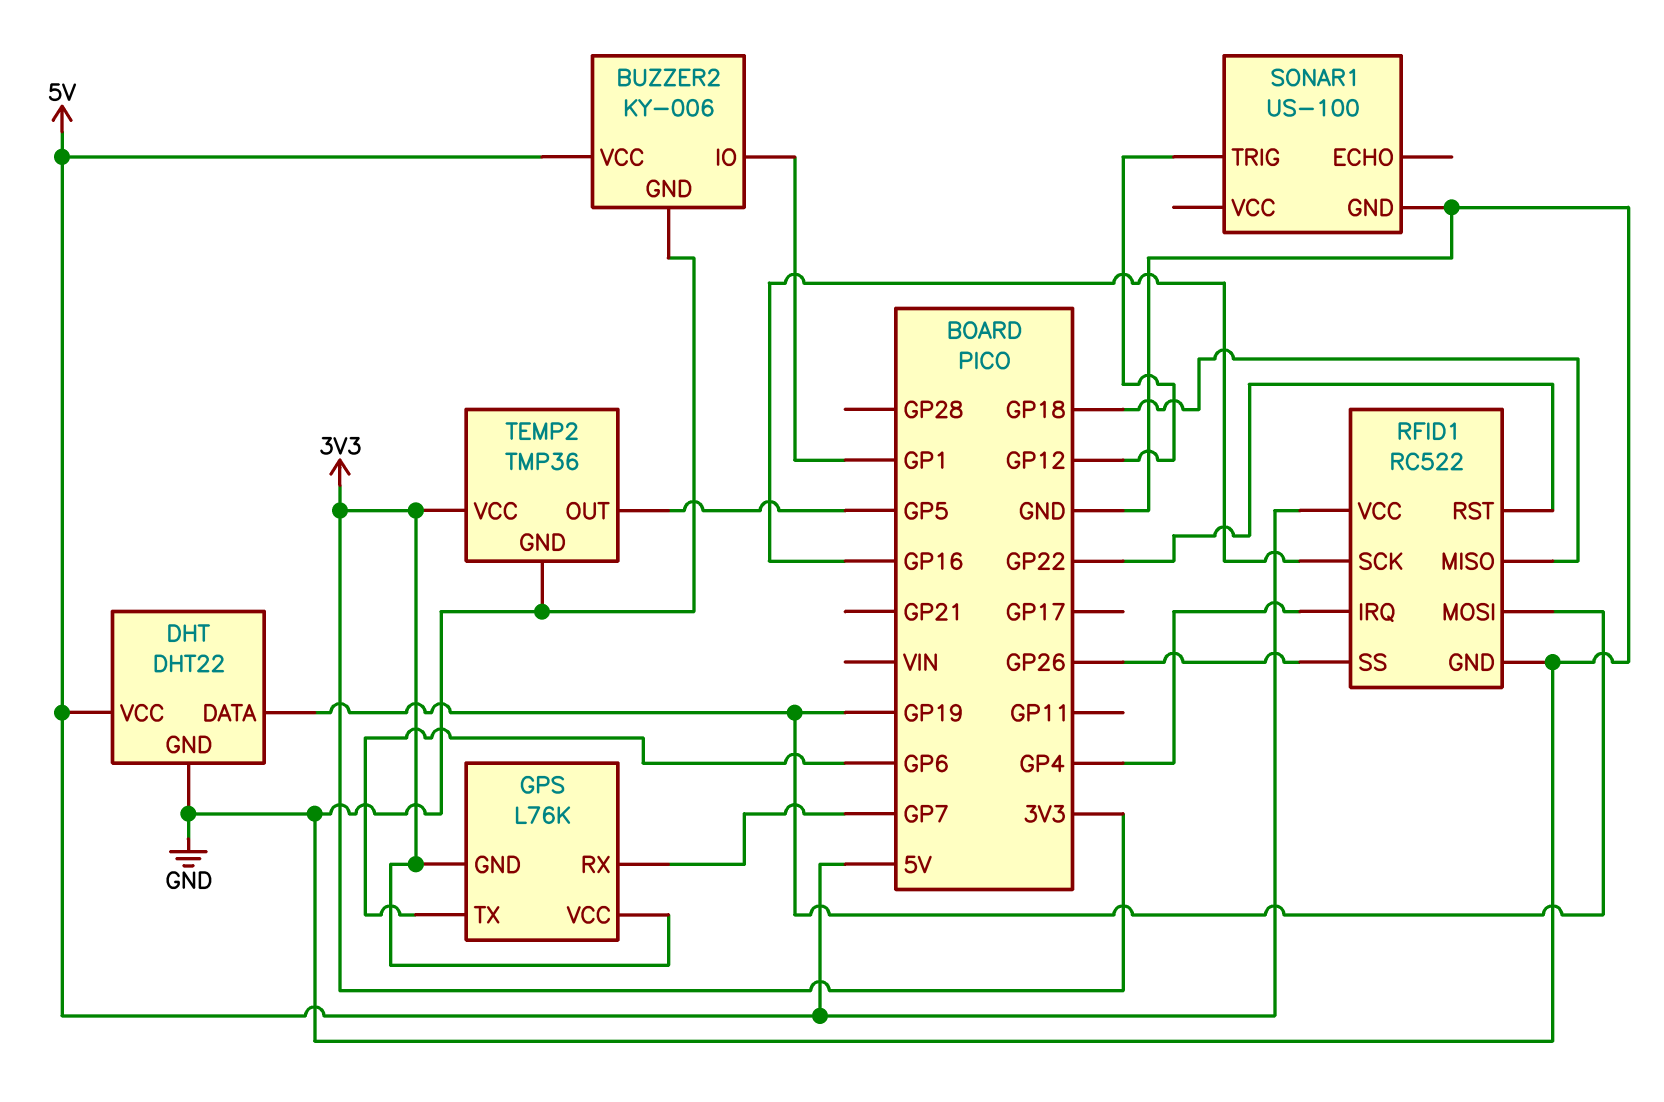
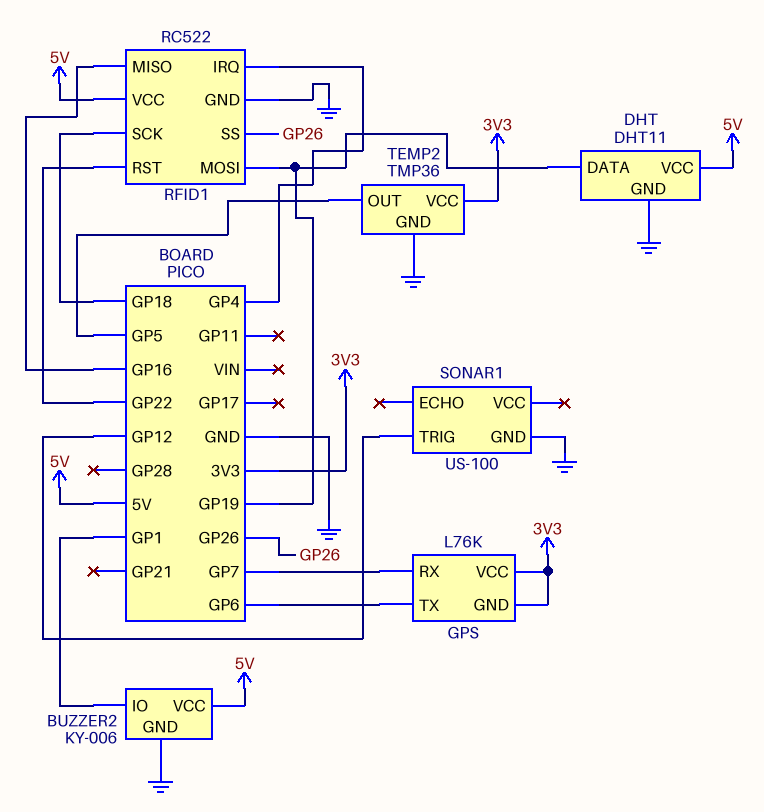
DHT: DHT22 -> DHT11
RFID1 pin MISO: GP18 -> GP16
RFID1 pin SCK: GP16 -> GP18

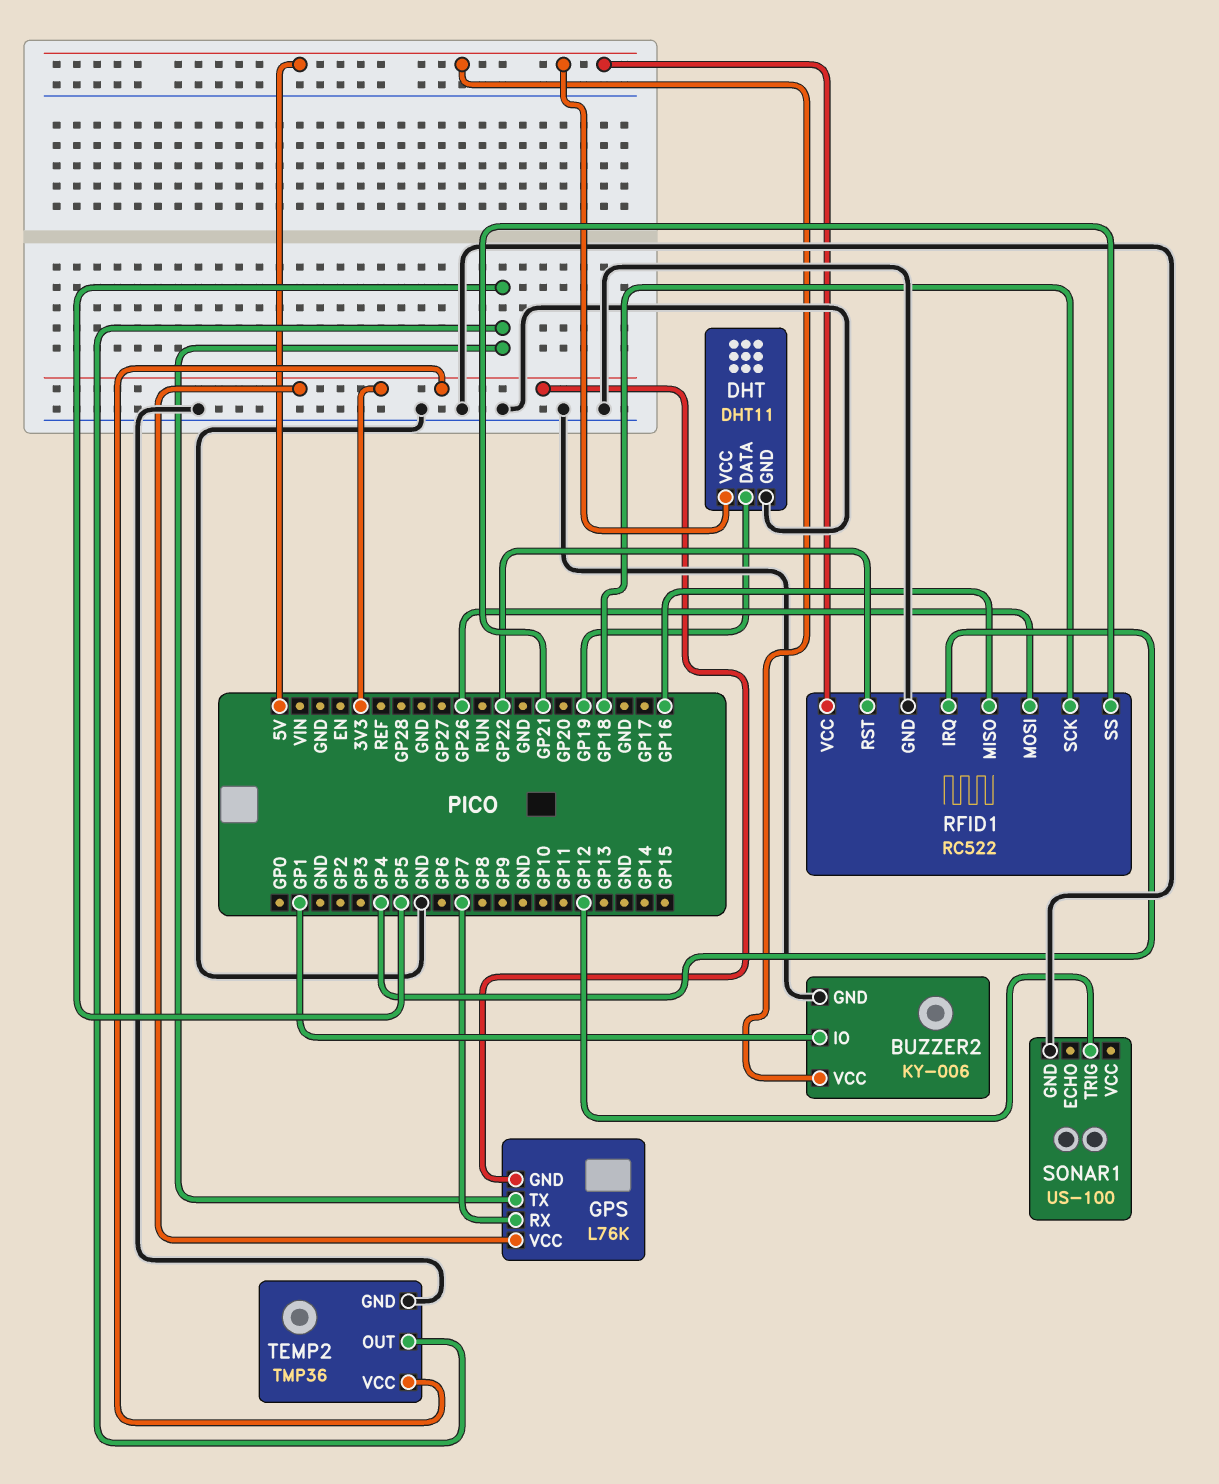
GPS pin TX: GP6 -> GP5
RFID1 pin MOSI: GP19 -> GP26
RFID1 pin SS: GP26 -> GP21

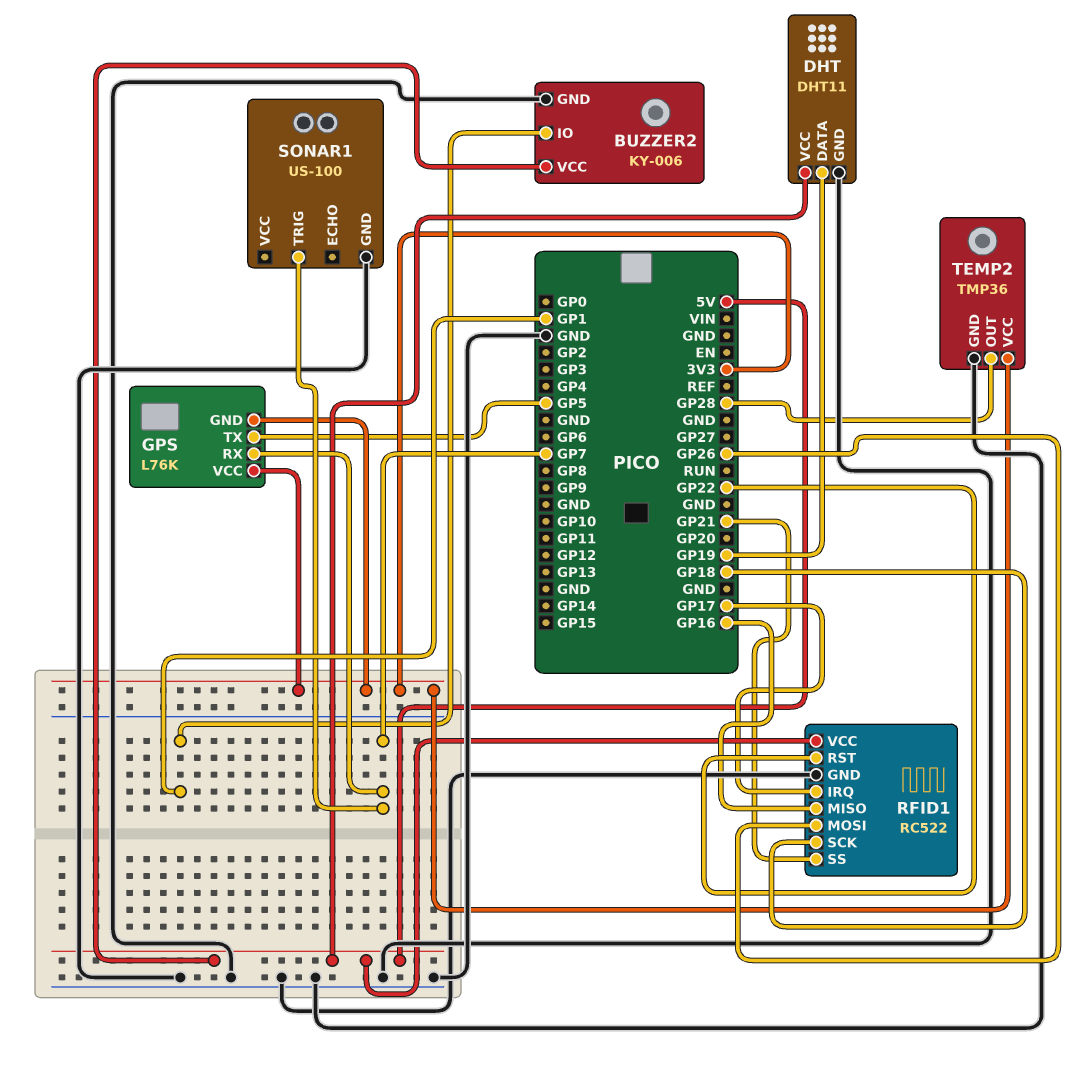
RFID1 pin IRQ: GP4 -> GP17
SONAR1 pin TRIG: GP12 -> GP7
TEMP2 pin OUT: GP5 -> GP28

